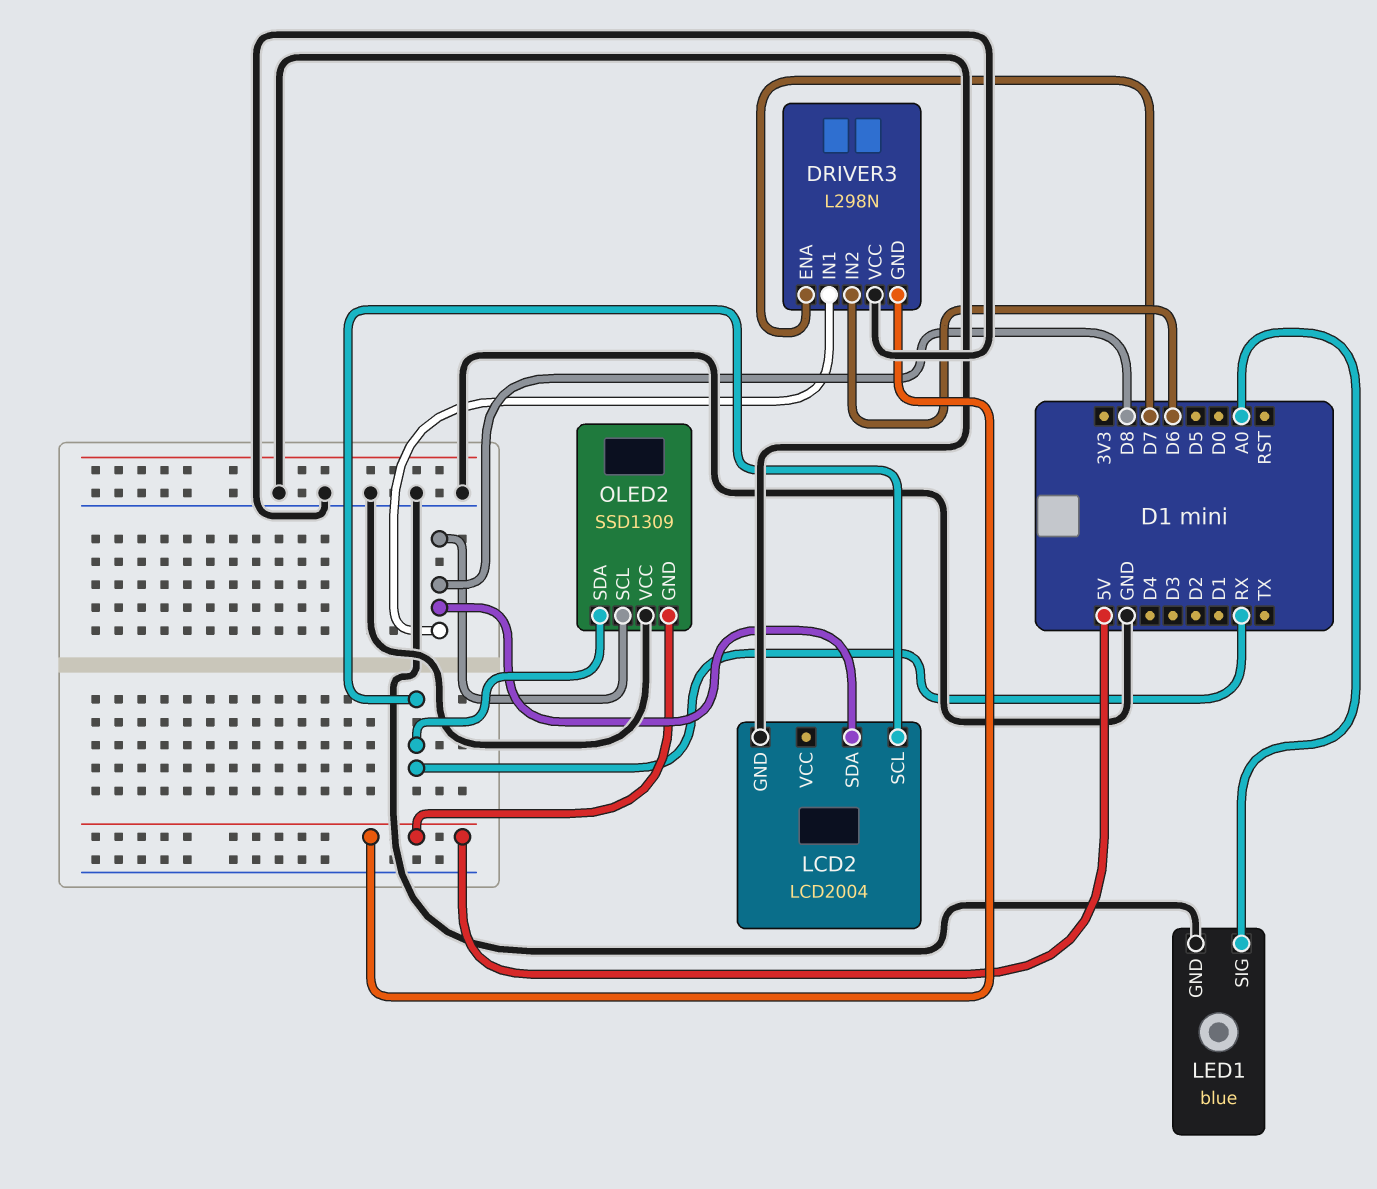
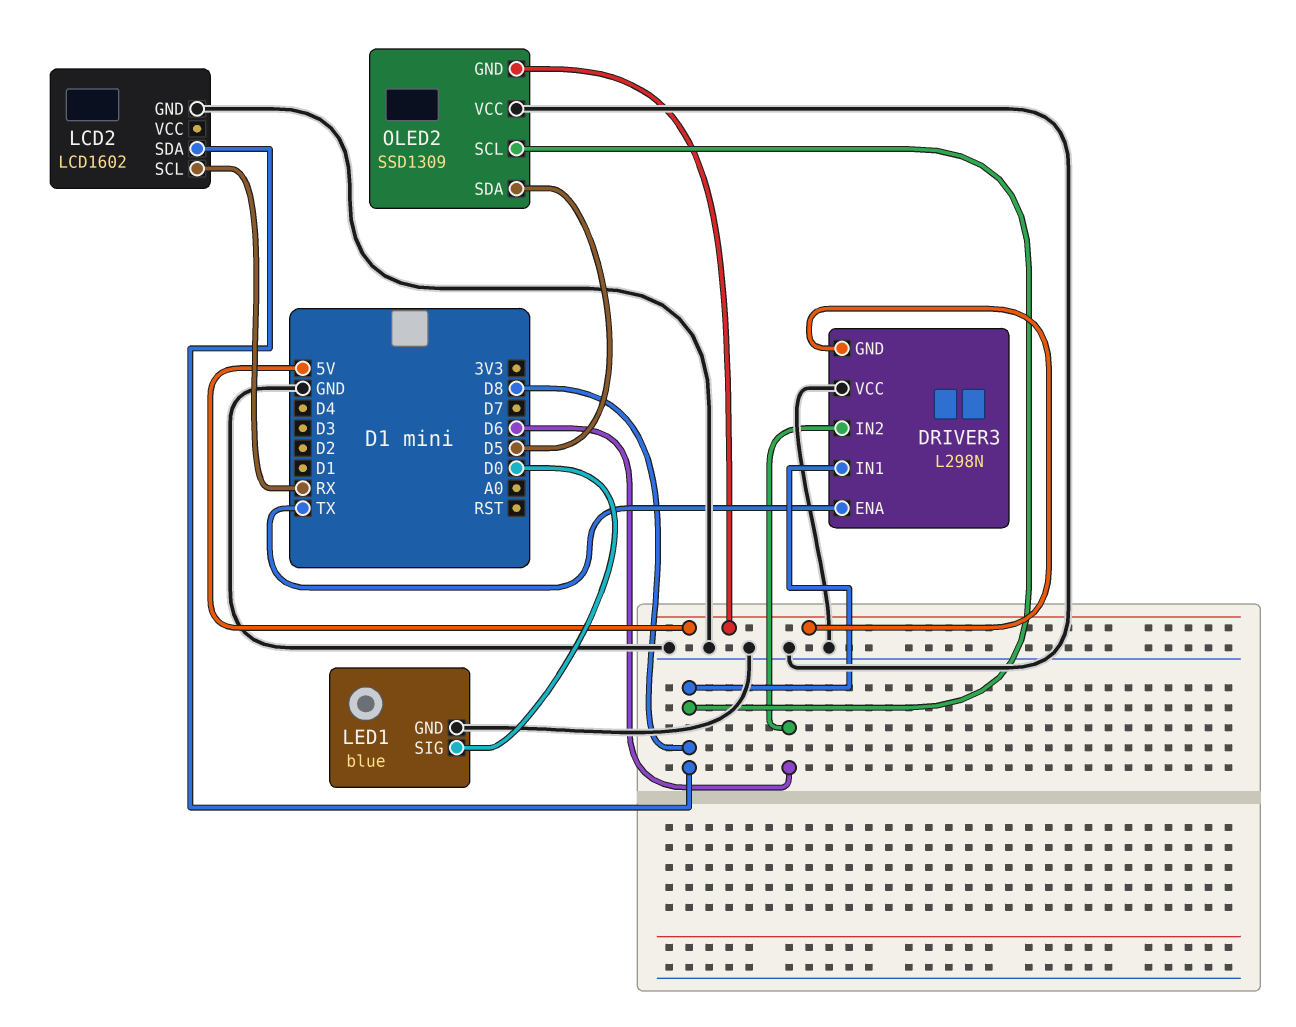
DRIVER3 pin ENA: D7 -> TX
LCD2: LCD2004 -> LCD1602
LED1 pin SIG: A0 -> D0
OLED2 pin SDA: RX -> D5

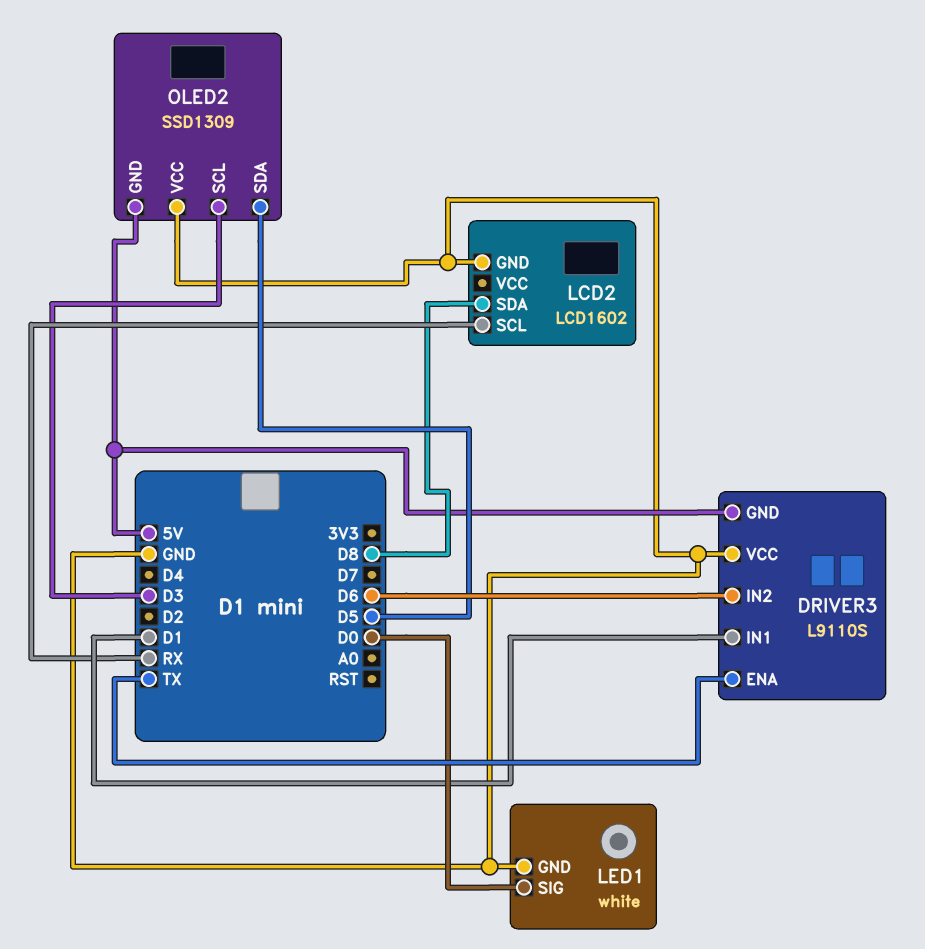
DRIVER3: L298N -> L9110S
DRIVER3 pin IN1: D8 -> D1
LED1: blue -> white
OLED2 pin SCL: D8 -> D3

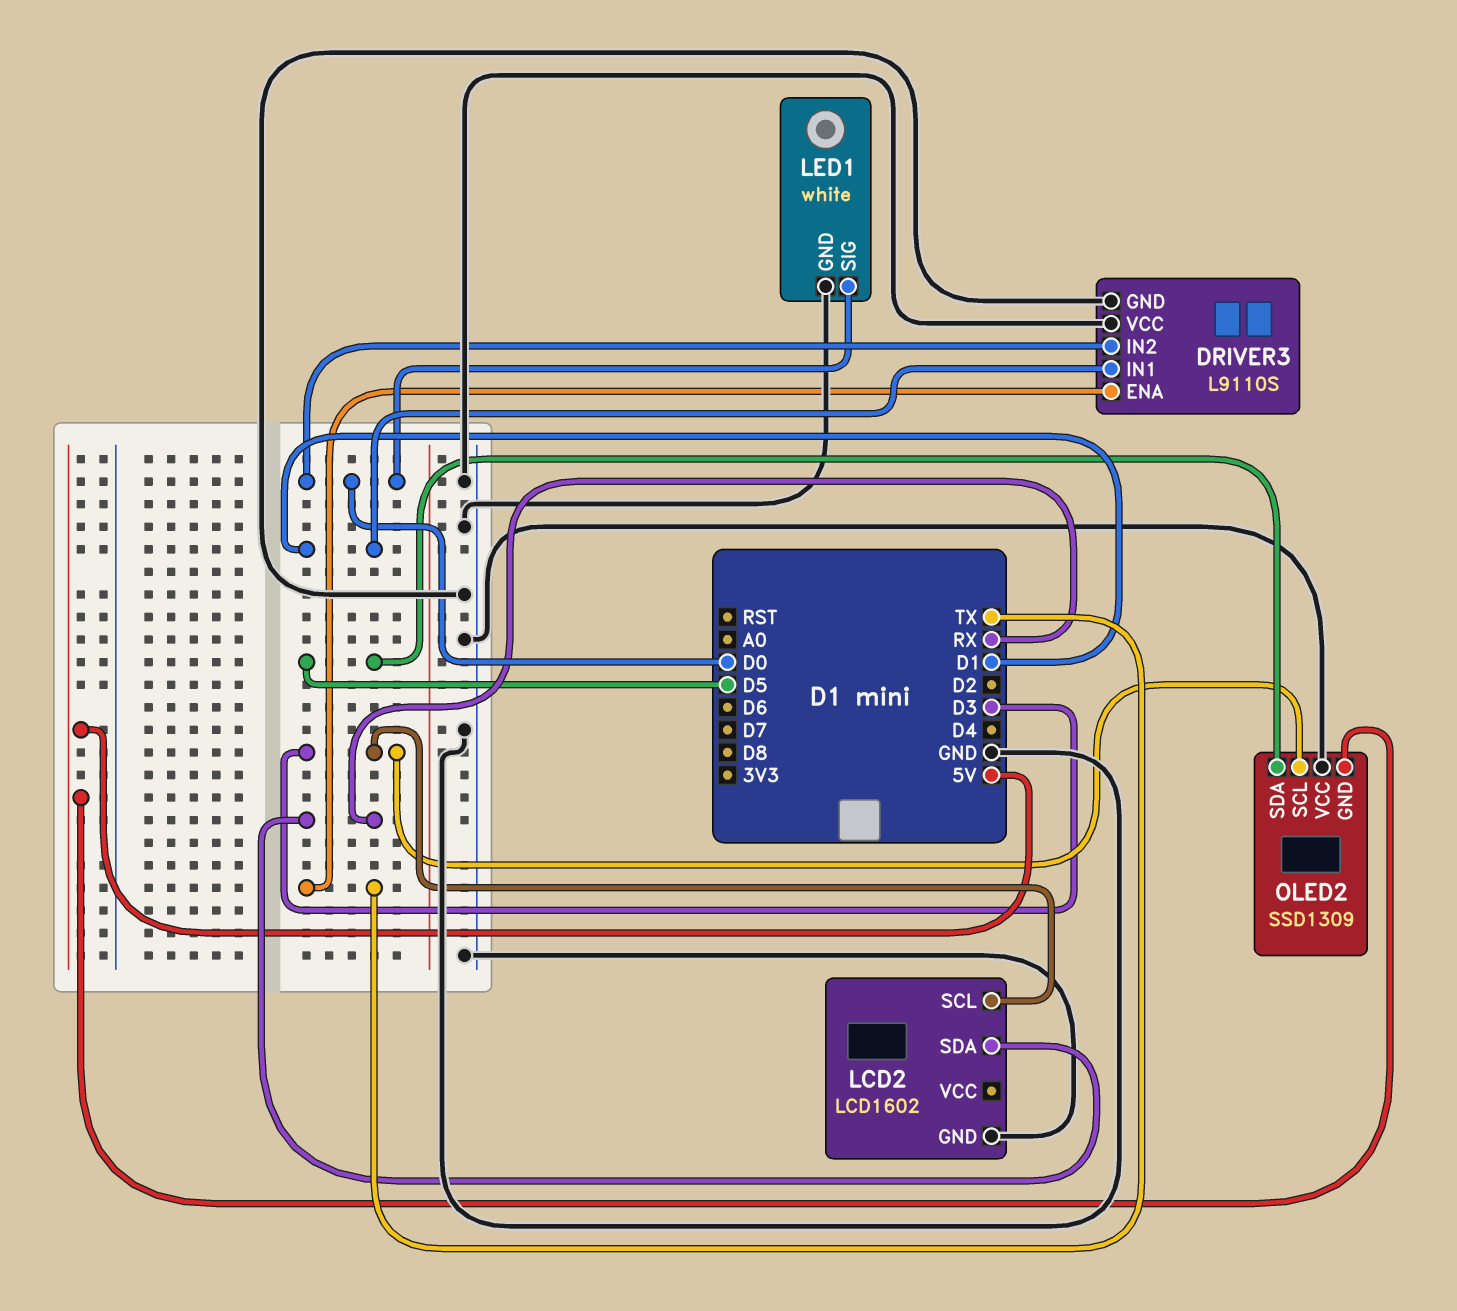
DRIVER3 pin GND: 5V -> GND
DRIVER3 pin IN2: D6 -> D0
LCD2 pin SCL: RX -> D3
LCD2 pin SDA: D8 -> RX

